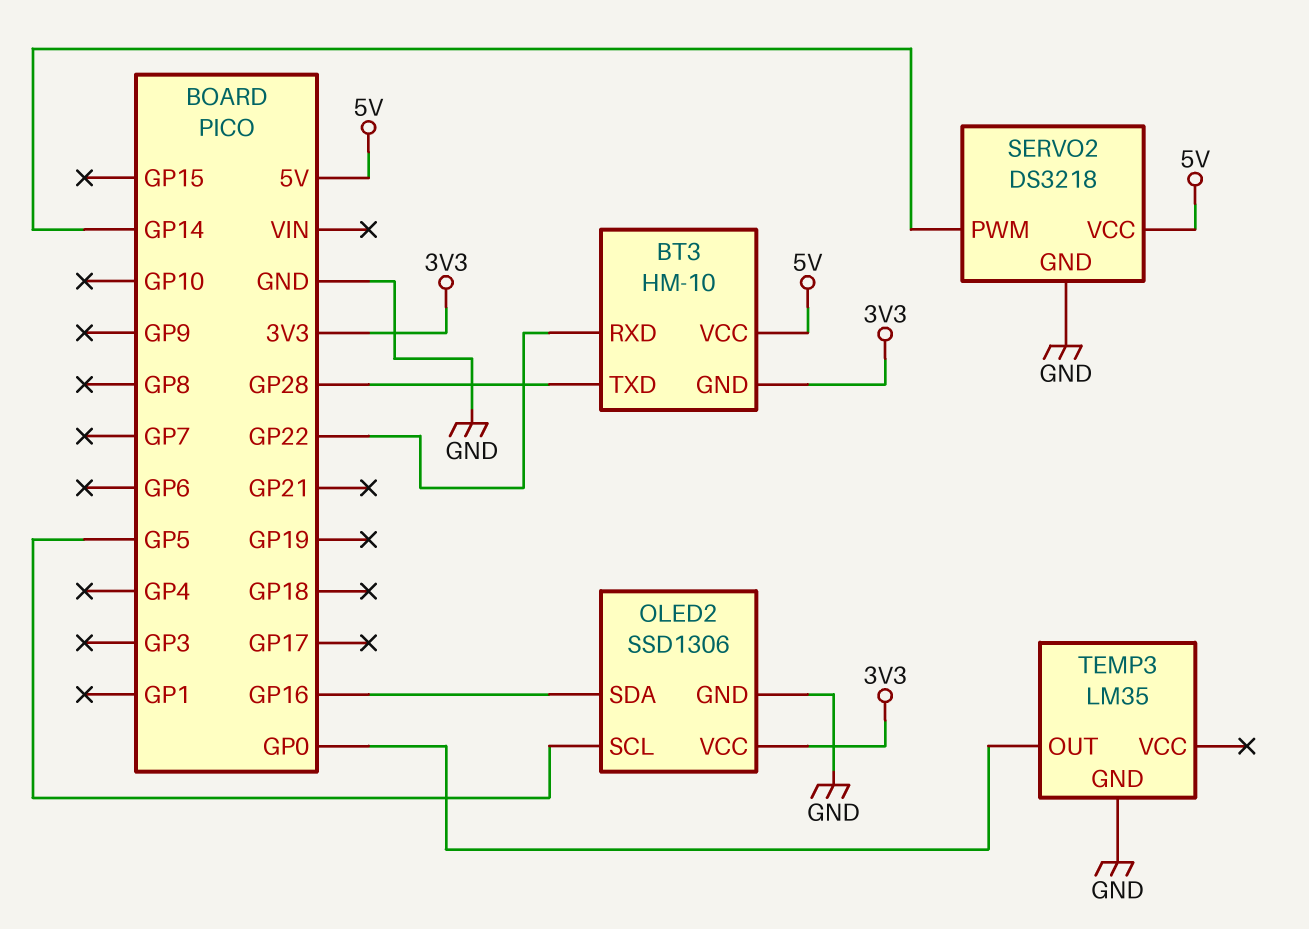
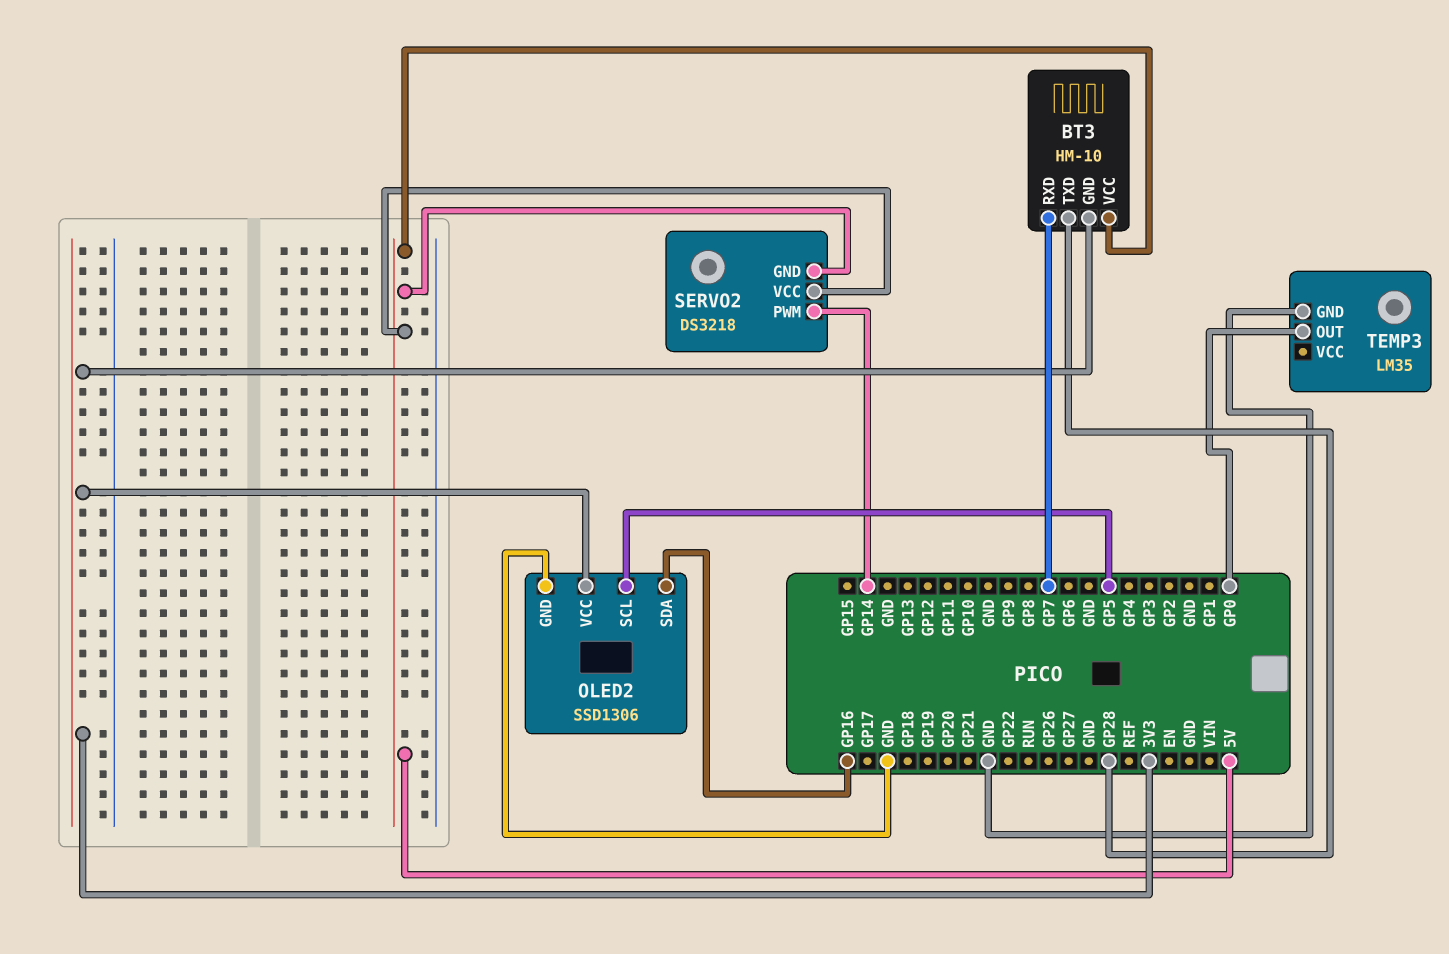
BT3 pin RXD: GP22 -> GP7
SERVO2 pin GND: GND -> 5V

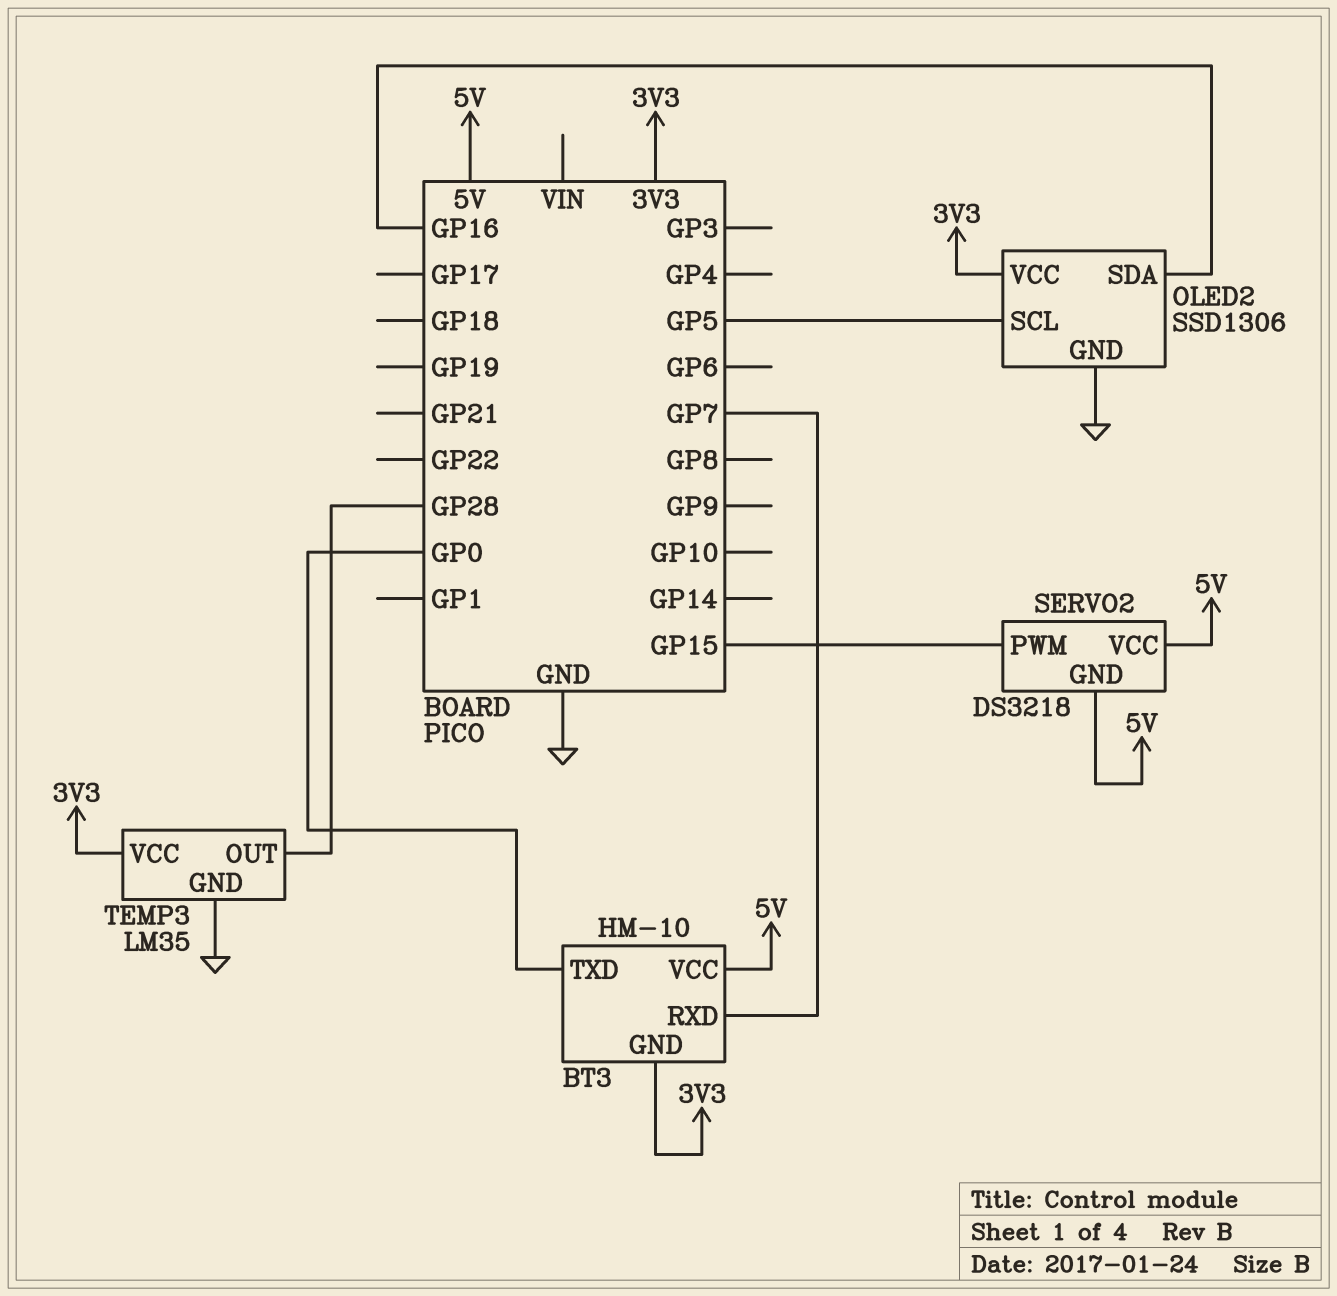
BT3 pin TXD: GP28 -> GP0
SERVO2 pin PWM: GP14 -> GP15
TEMP3 pin OUT: GP0 -> GP28
TEMP3 pin VCC: none -> 3V3

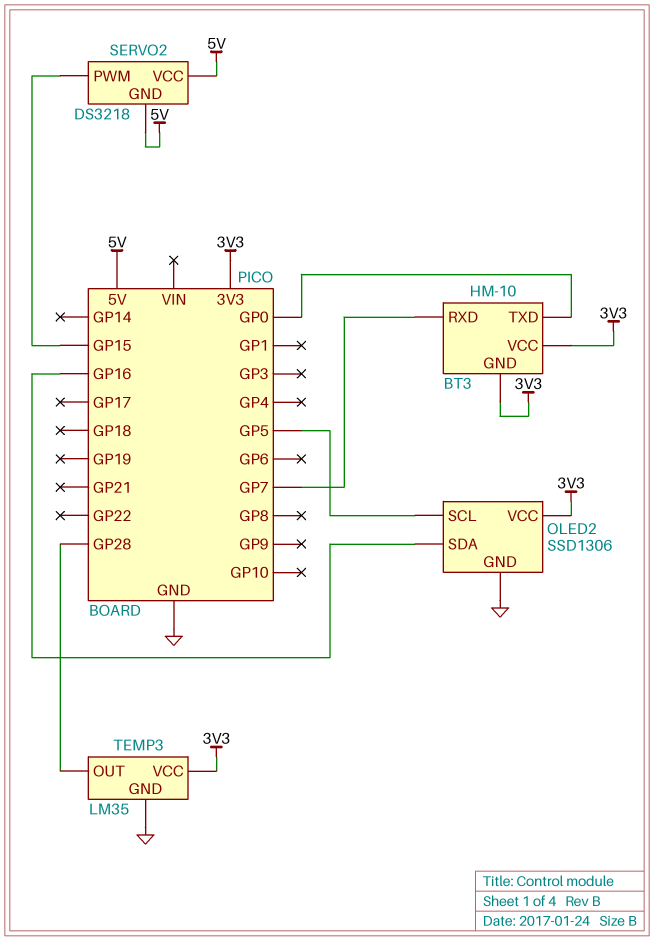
BT3 pin VCC: 5V -> 3V3

